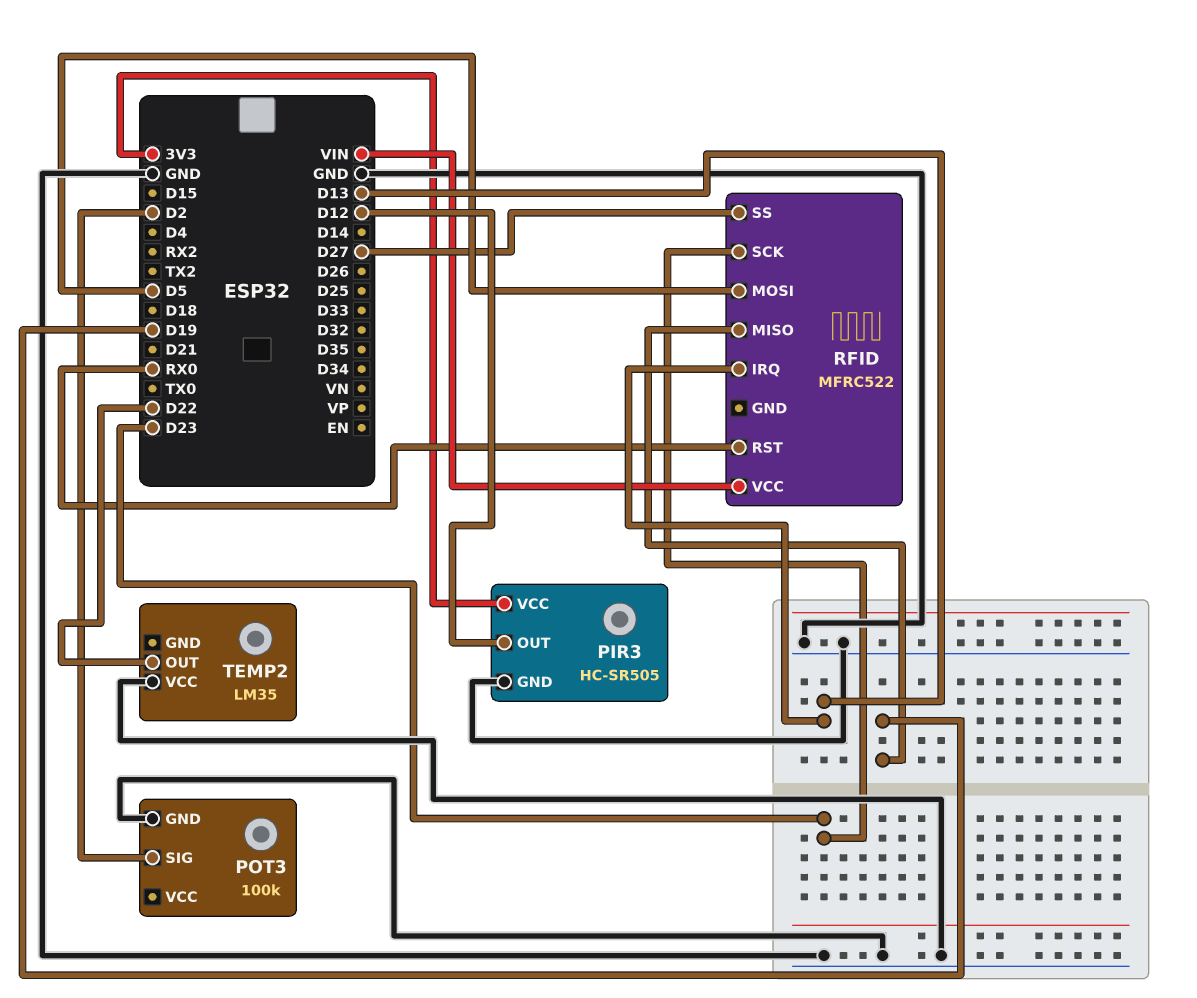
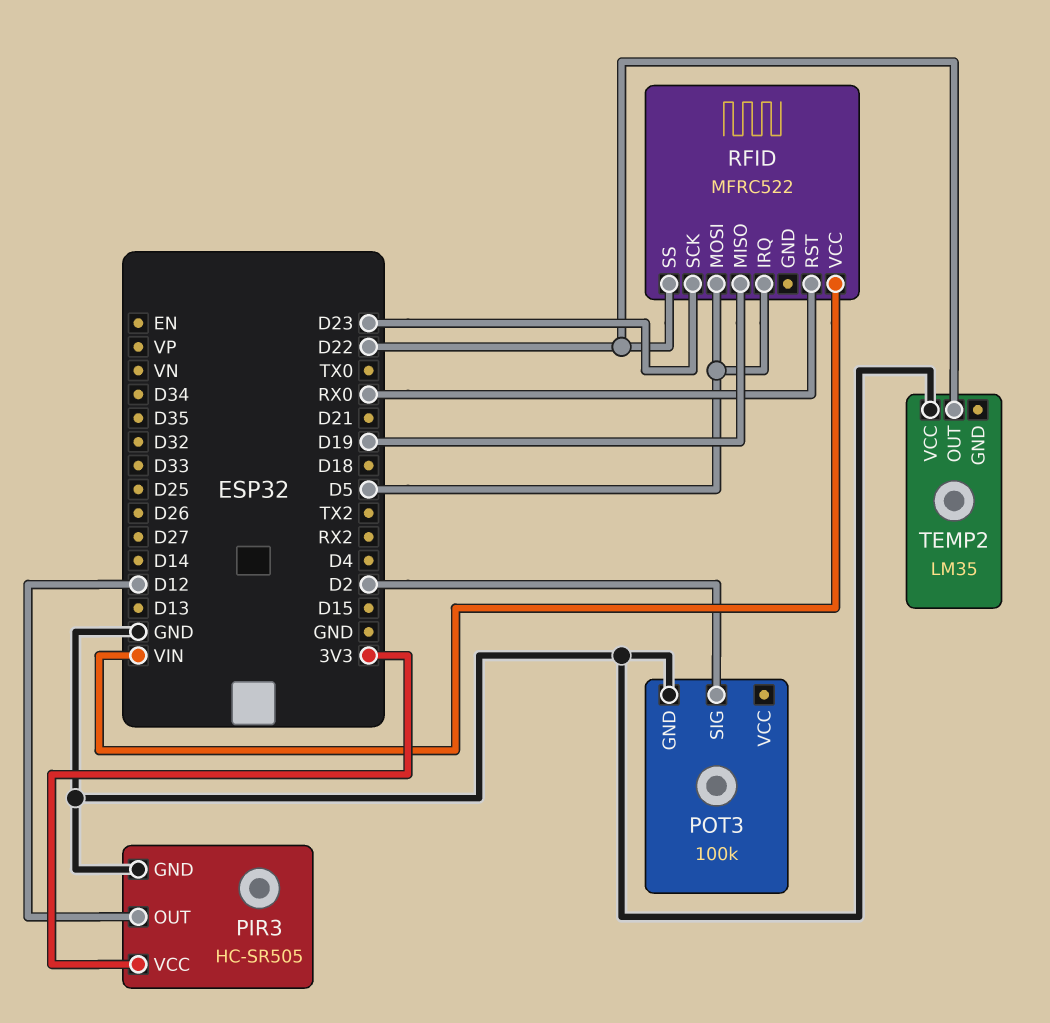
RFID pin IRQ: D13 -> D5
RFID pin SS: D27 -> D22

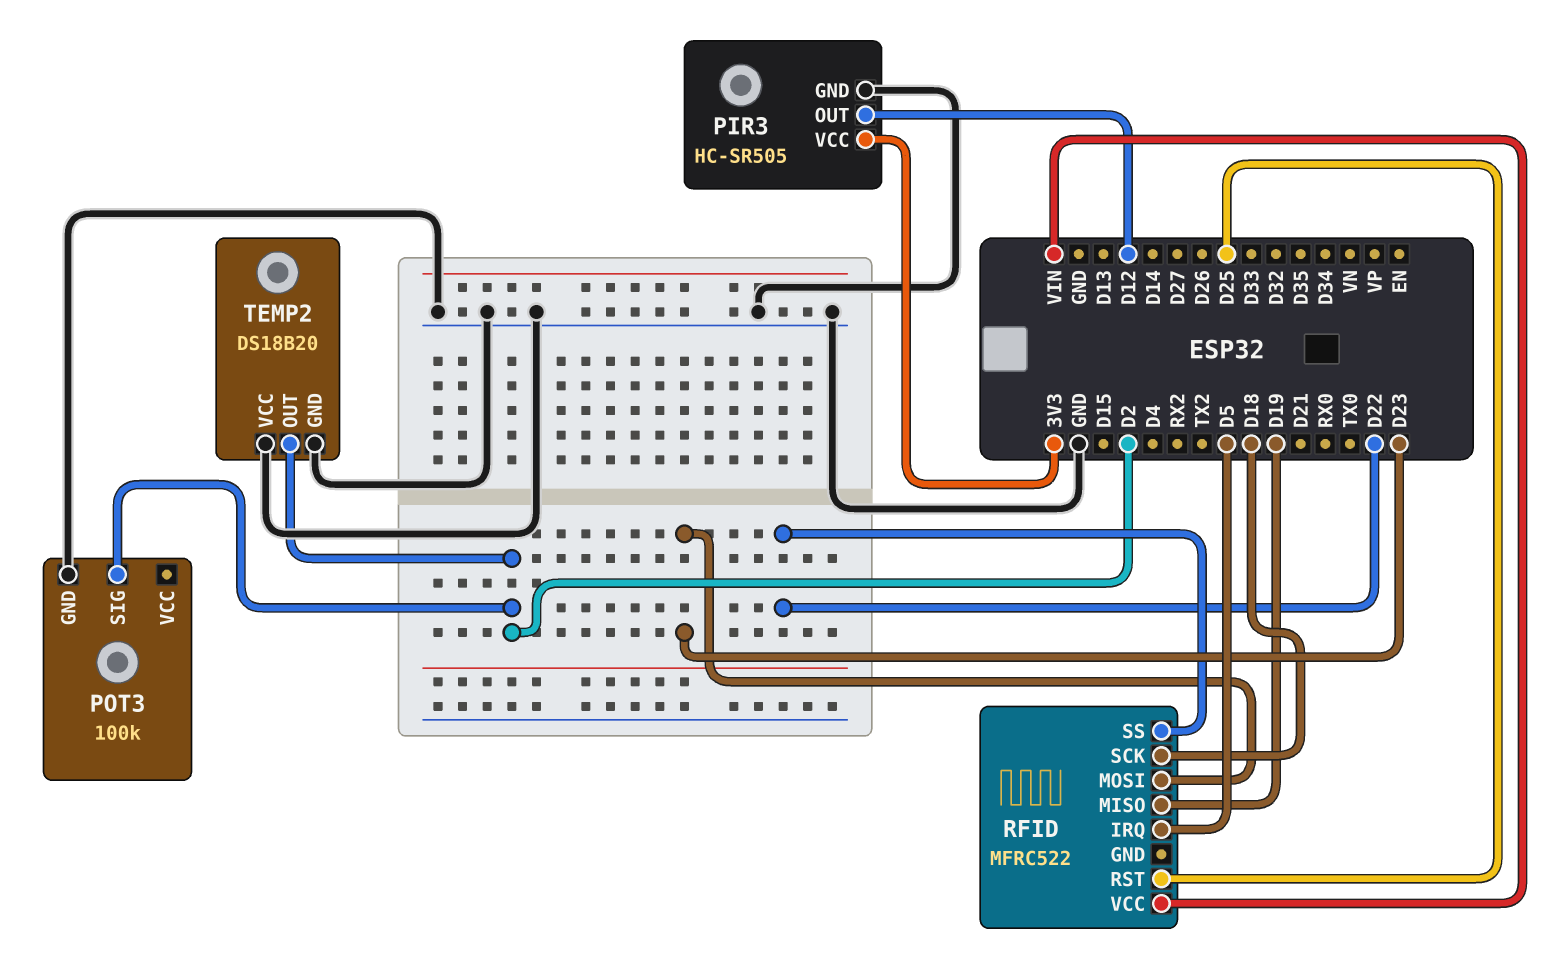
RFID pin MOSI: D5 -> D23
RFID pin RST: RX0 -> D25
RFID pin SCK: D23 -> D18
TEMP2: LM35 -> DS18B20
TEMP2 pin GND: none -> GND
TEMP2 pin OUT: D22 -> D2

